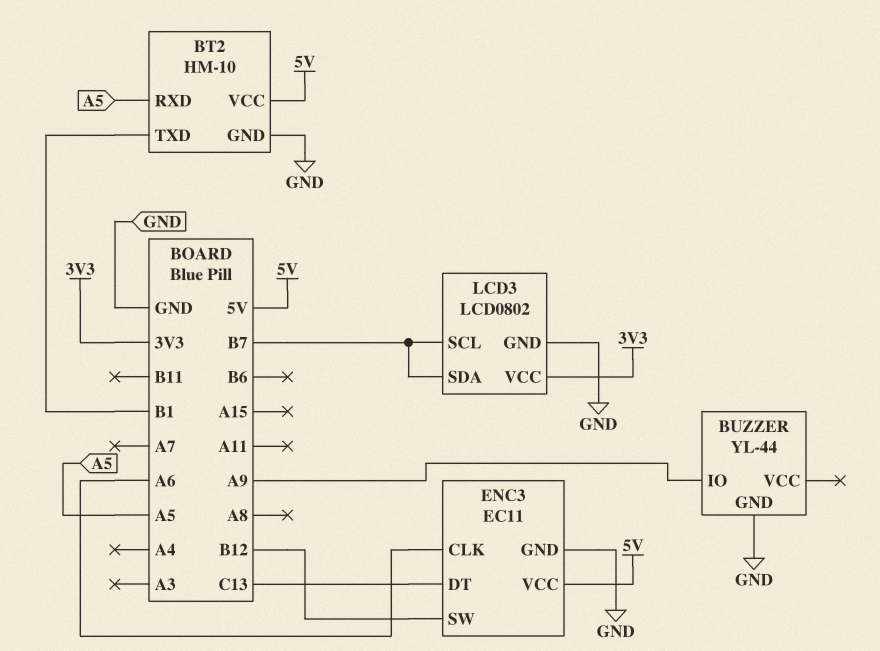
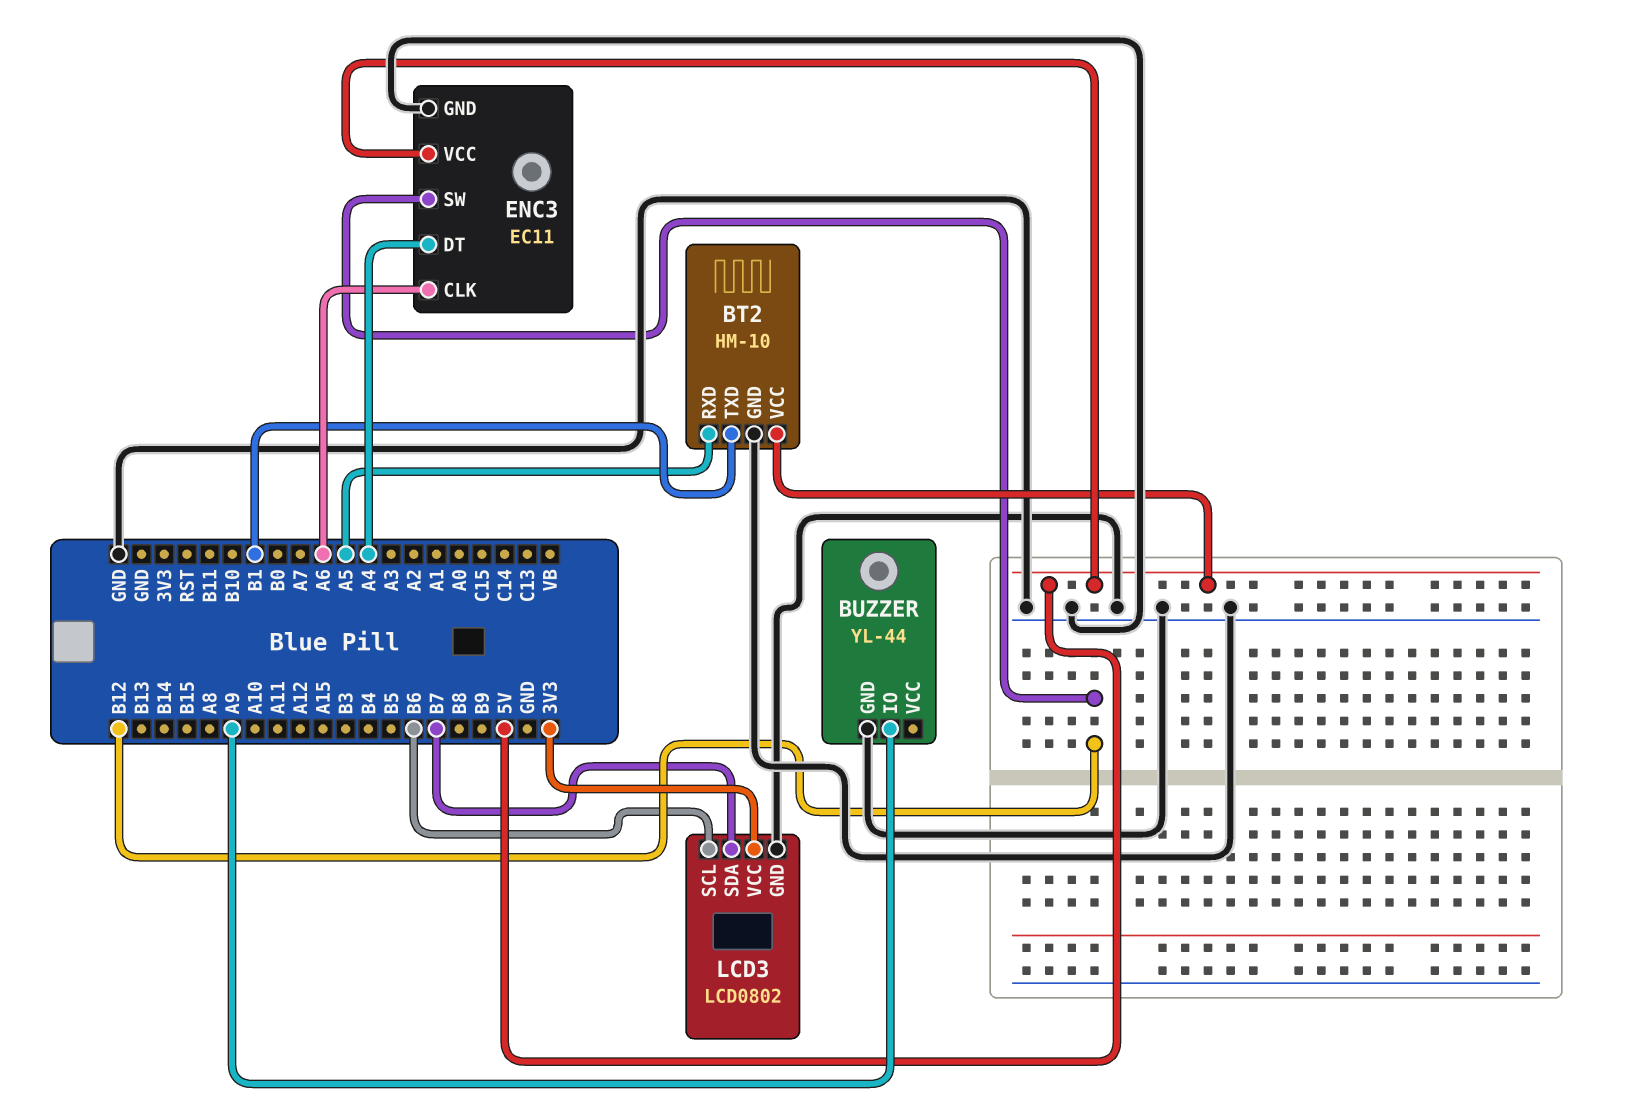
ENC3 pin DT: C13 -> A4
LCD3 pin SCL: B7 -> B6

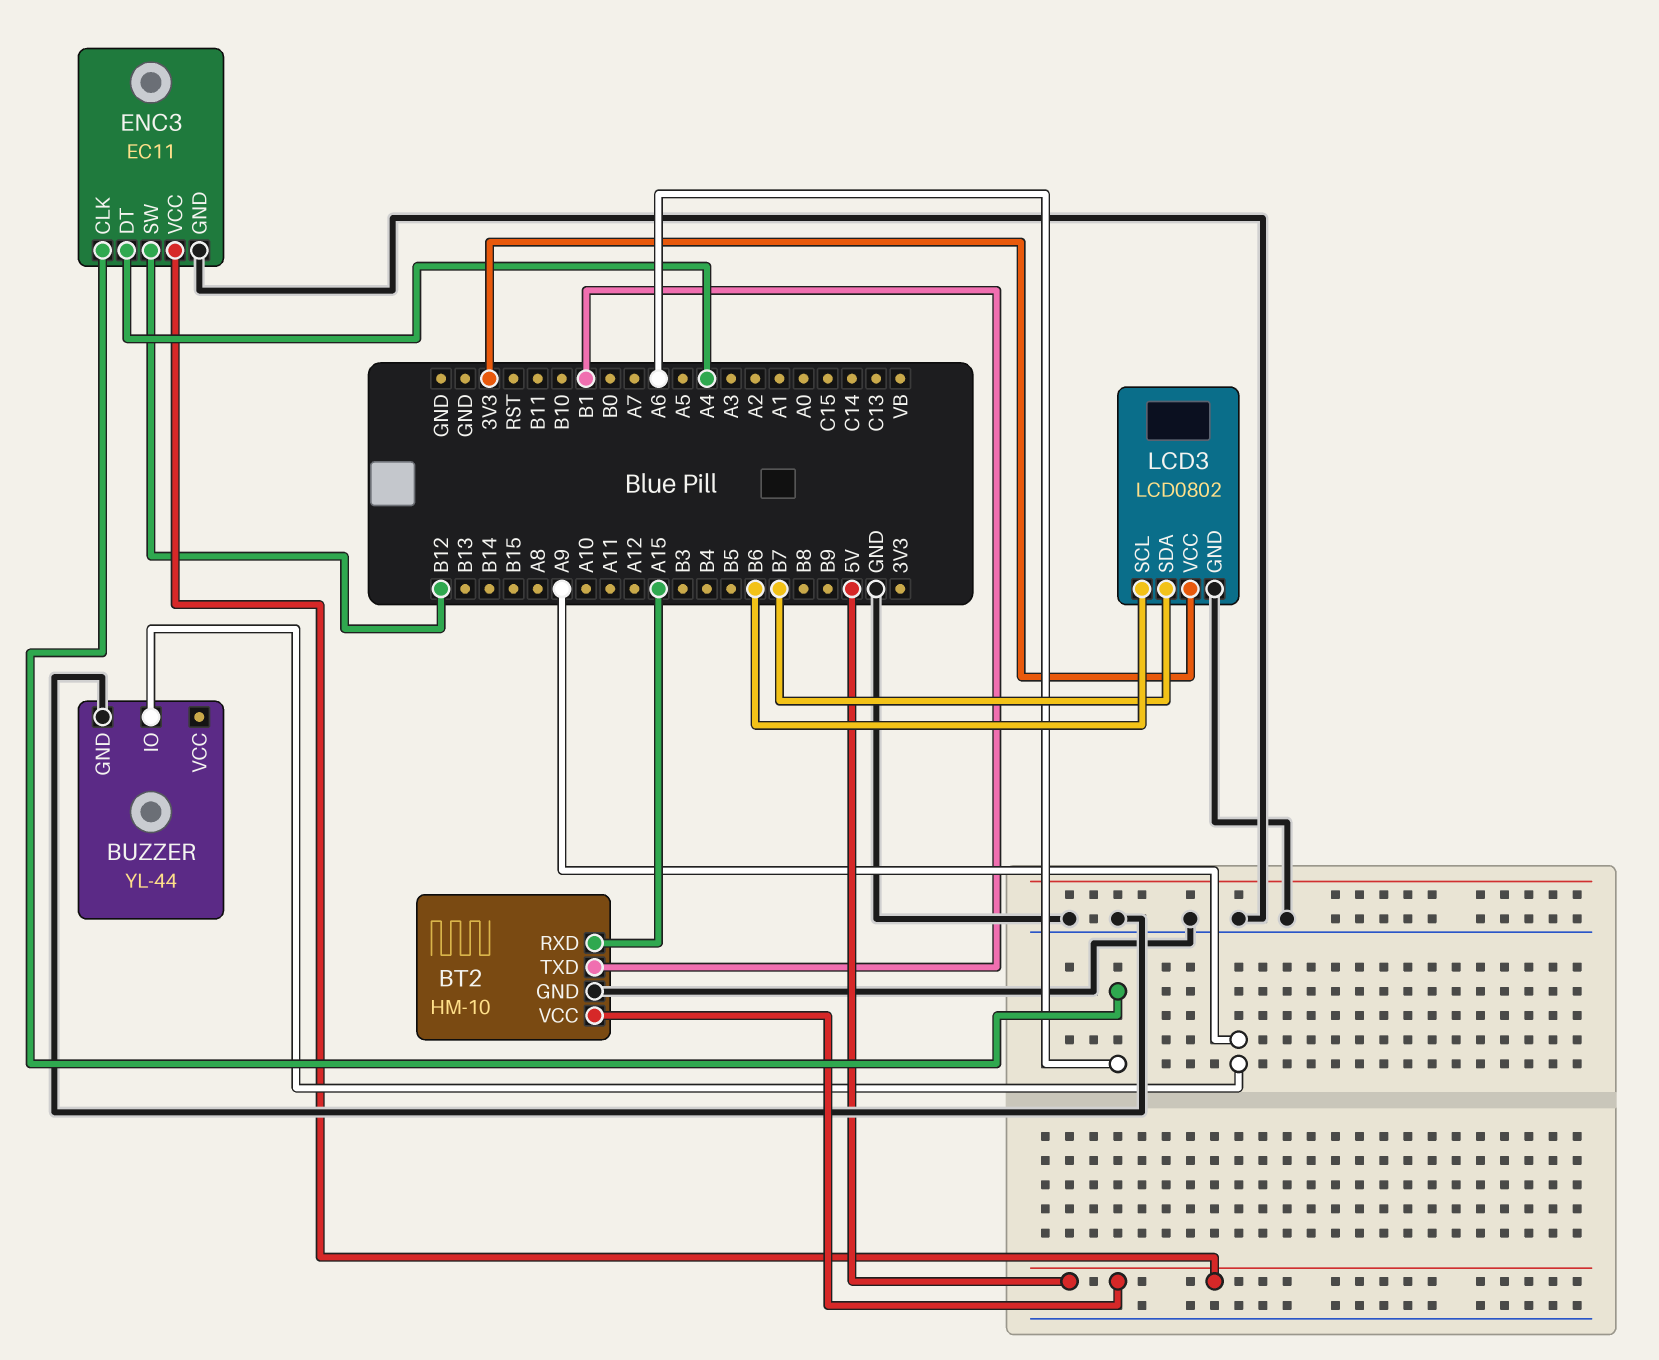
BT2 pin RXD: A5 -> A15

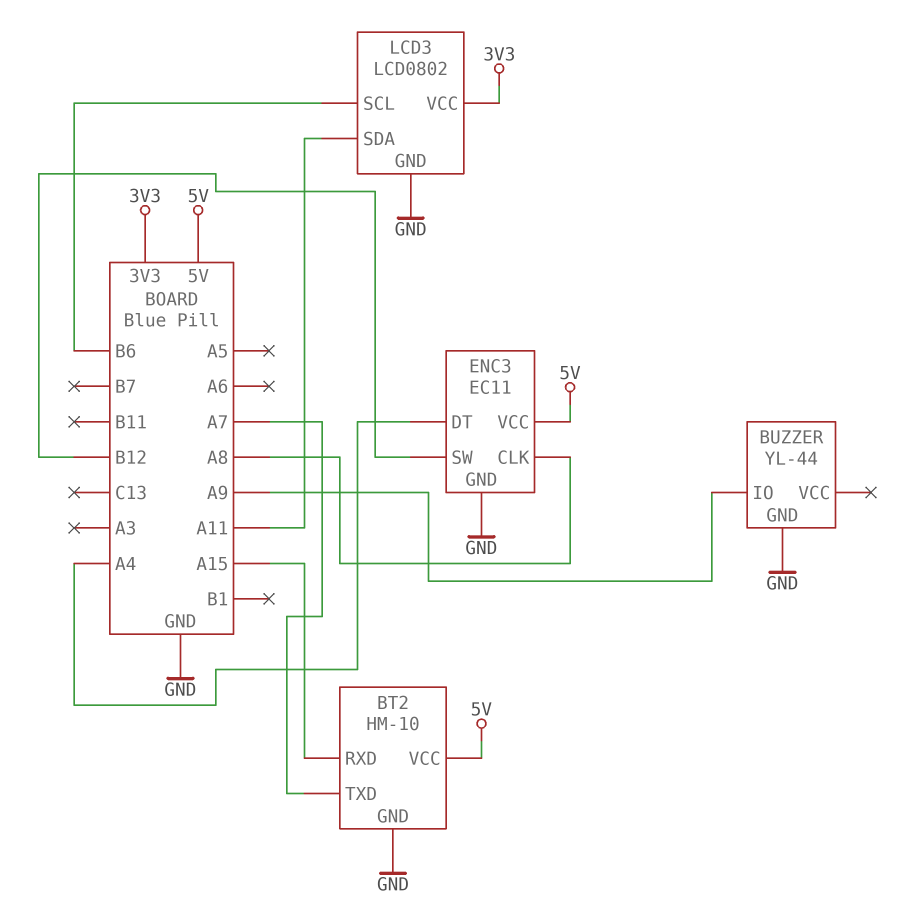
BT2 pin TXD: B1 -> A7
ENC3 pin CLK: A6 -> A8
LCD3 pin SDA: B7 -> A11

